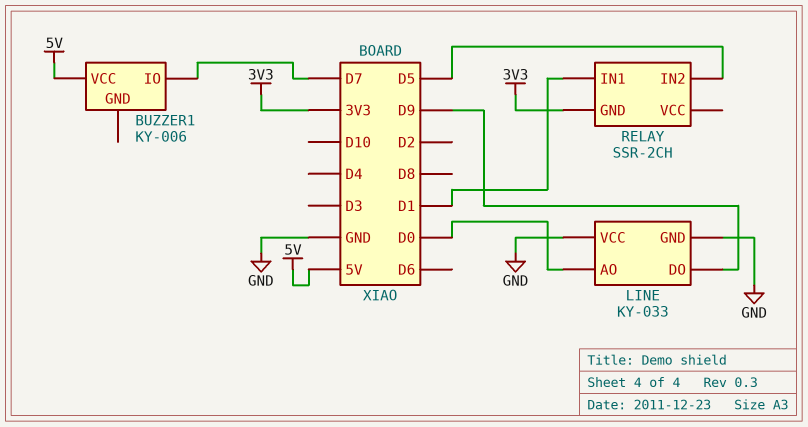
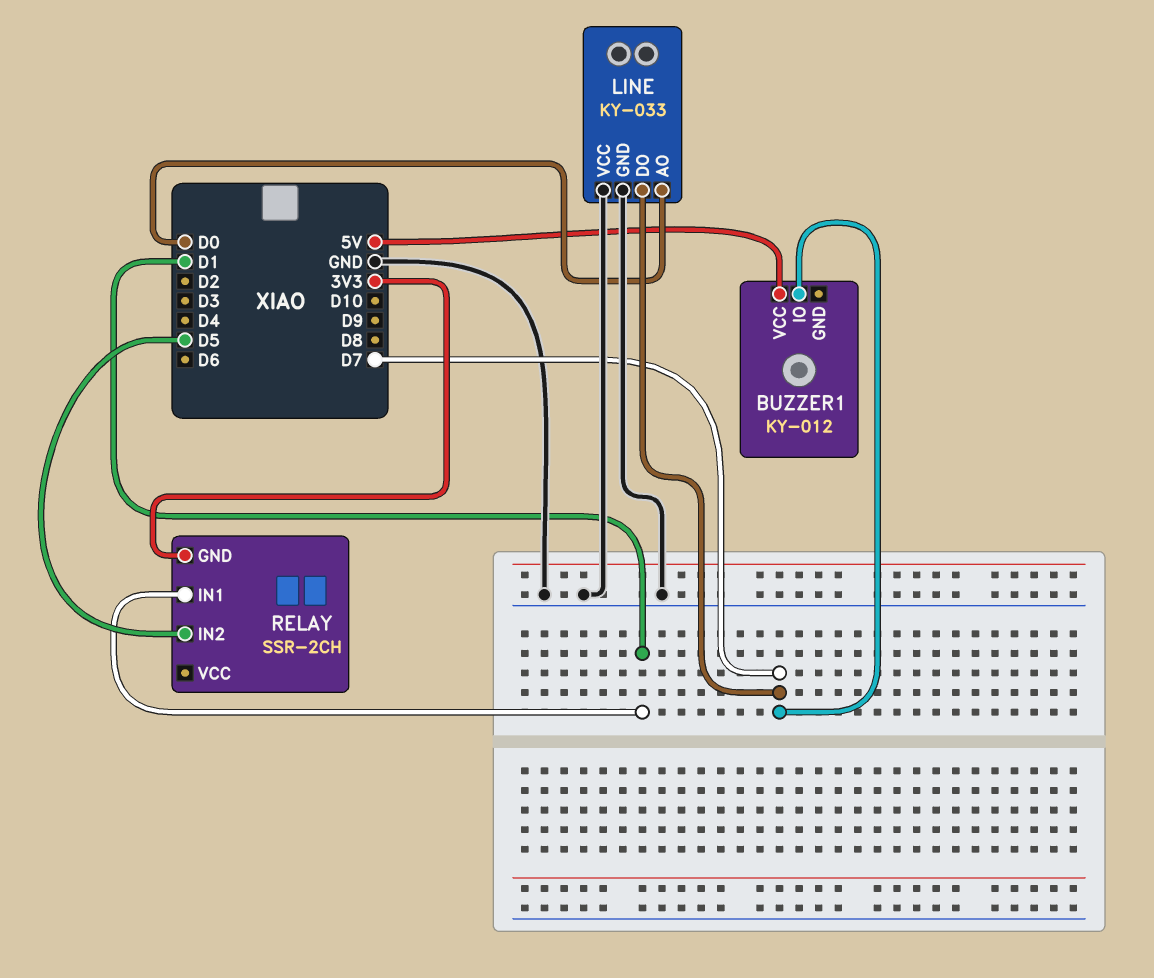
BUZZER1: KY-006 -> KY-012
LINE pin DO: D9 -> D7

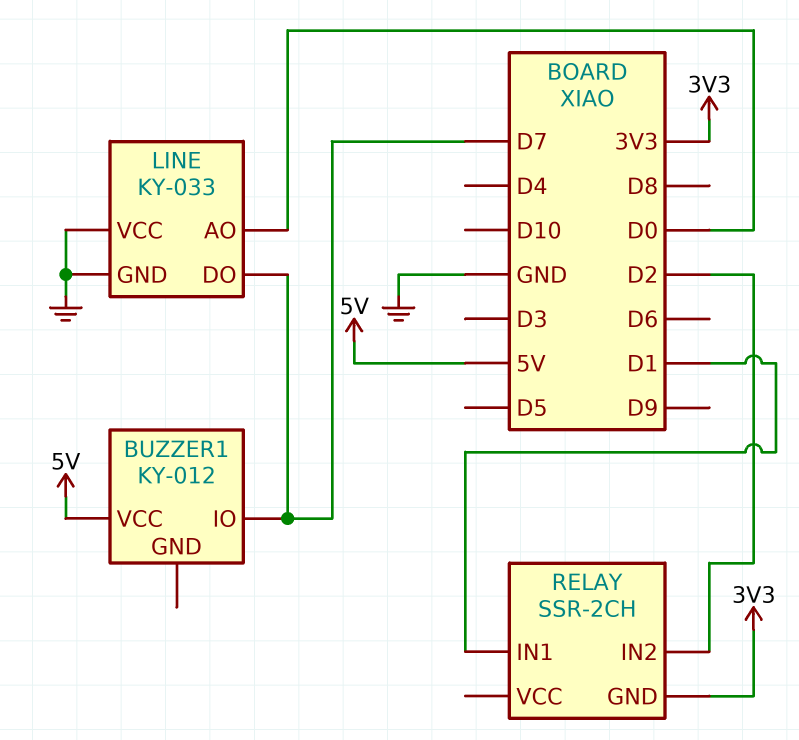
RELAY pin IN2: D5 -> D2

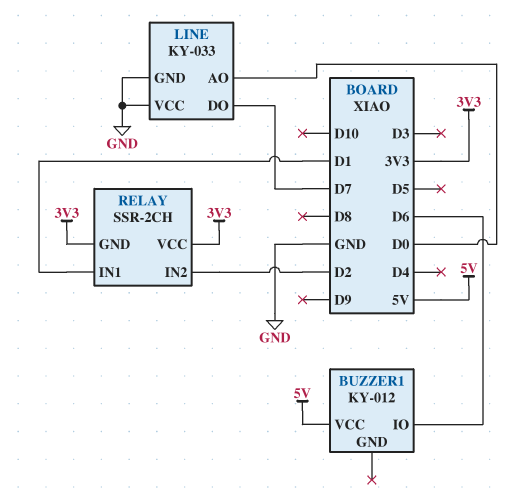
BUZZER1 pin IO: D7 -> D6
RELAY pin VCC: none -> 3V3

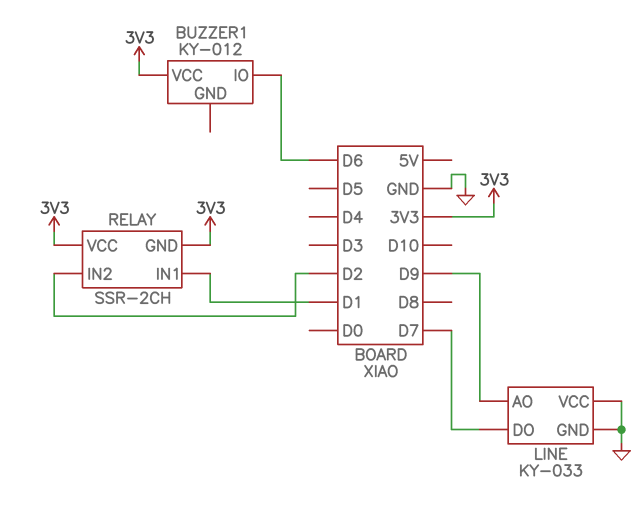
BUZZER1 pin VCC: 5V -> 3V3
LINE pin AO: D0 -> D9

